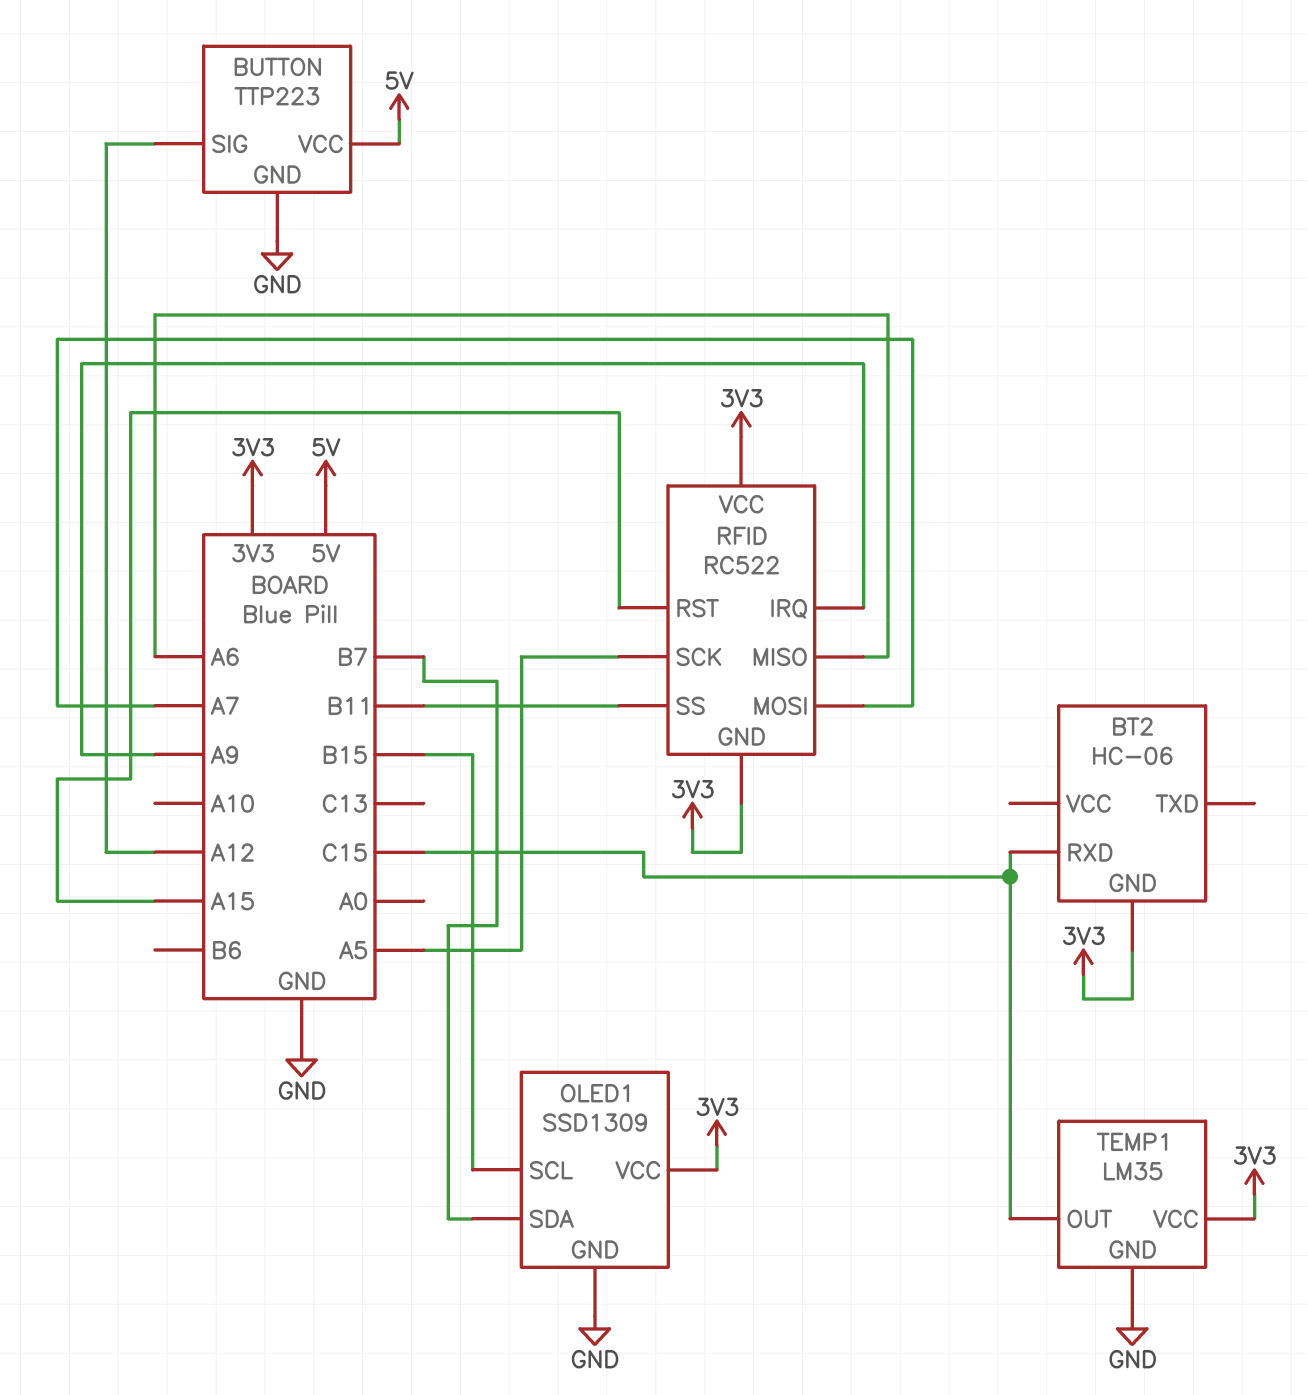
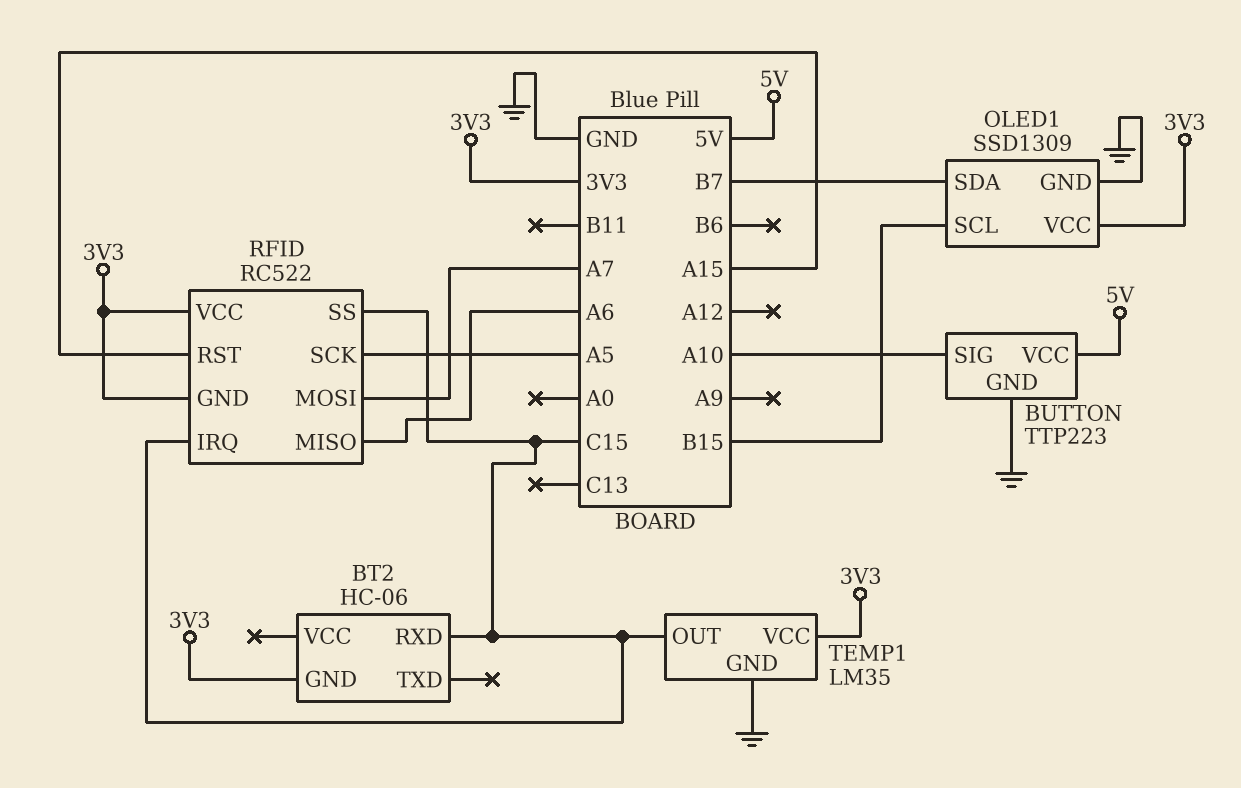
BUTTON pin SIG: A12 -> A10
RFID pin IRQ: A9 -> C15
RFID pin SS: B11 -> C15

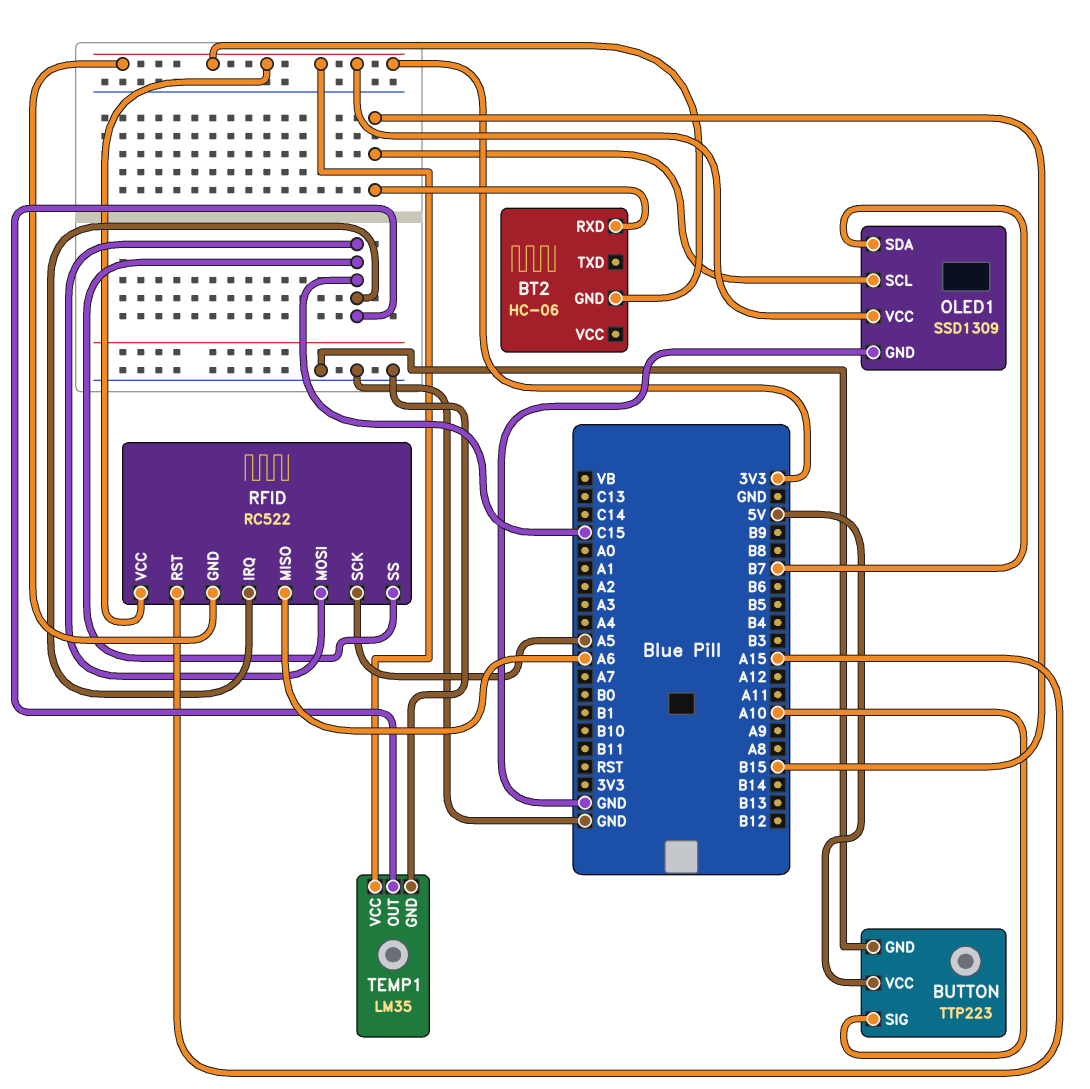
BT2 pin RXD: C15 -> B15
RFID pin MOSI: A7 -> C15

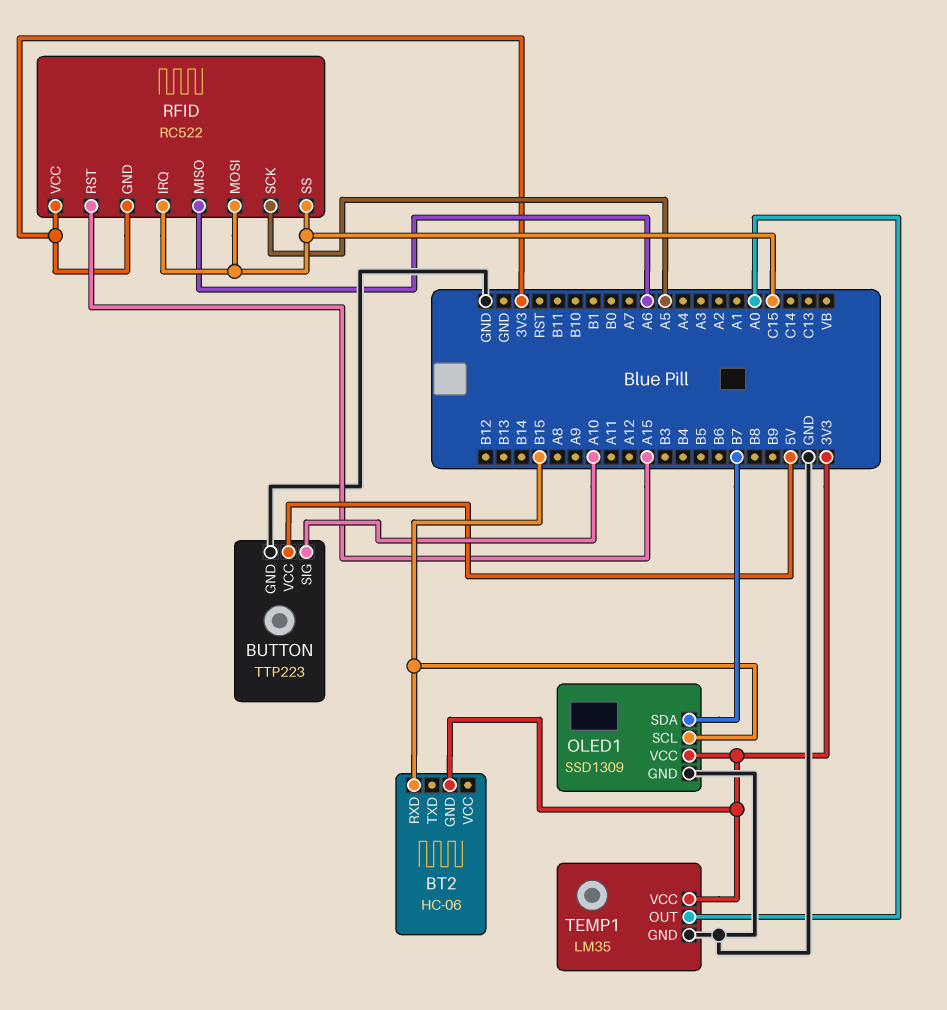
TEMP1 pin OUT: C15 -> A0

